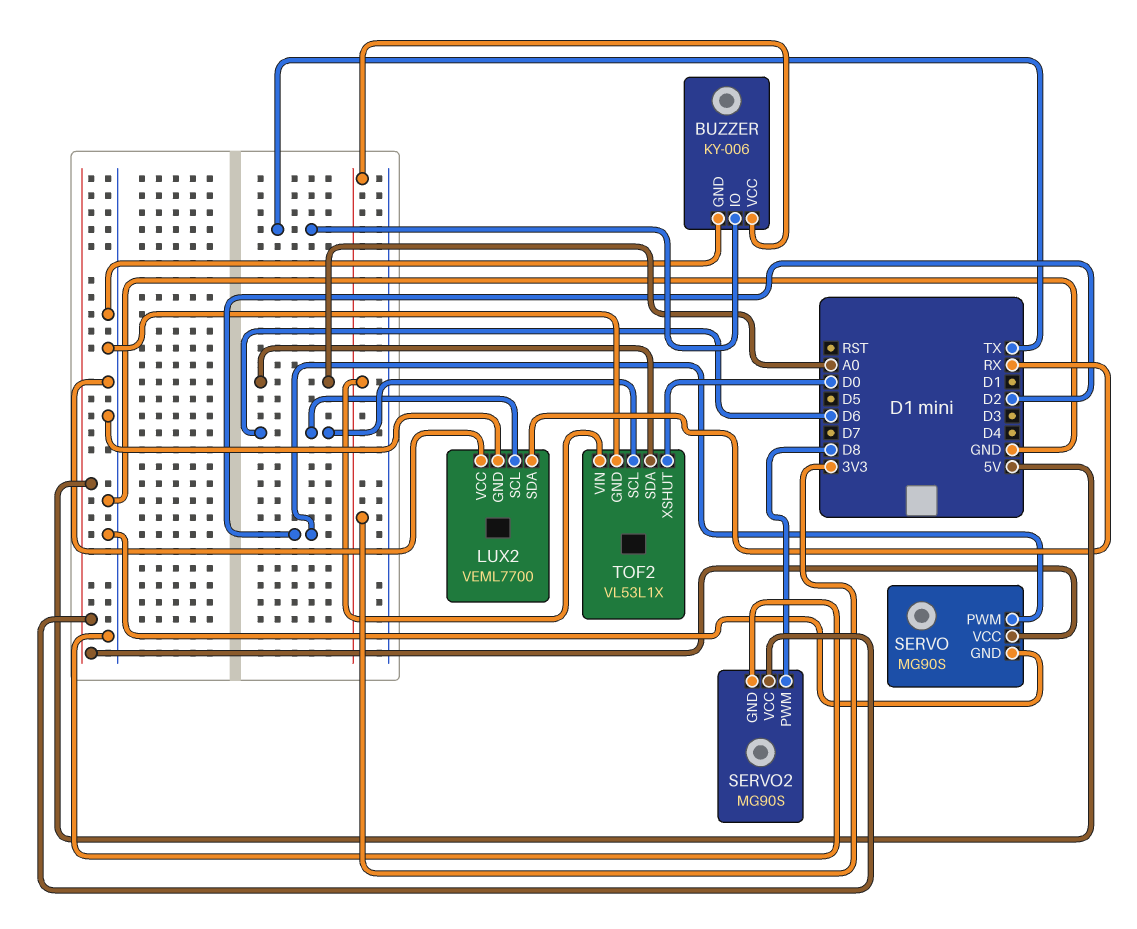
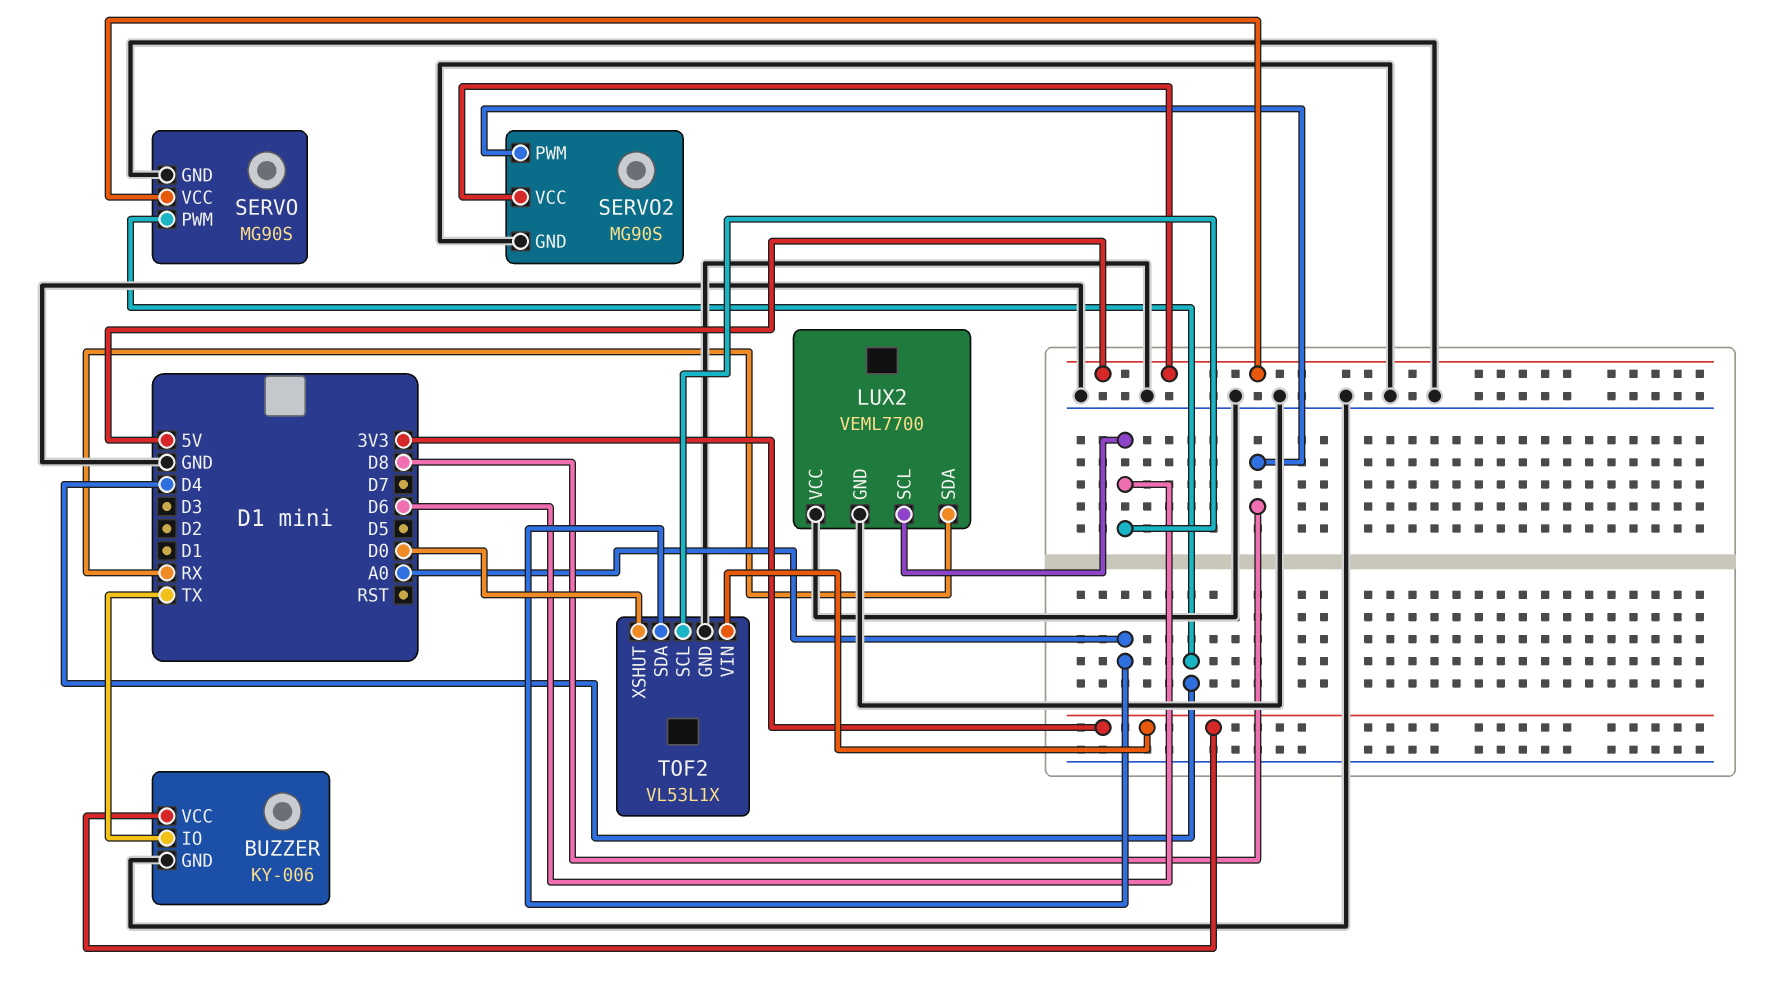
SERVO pin PWM: D2 -> D4

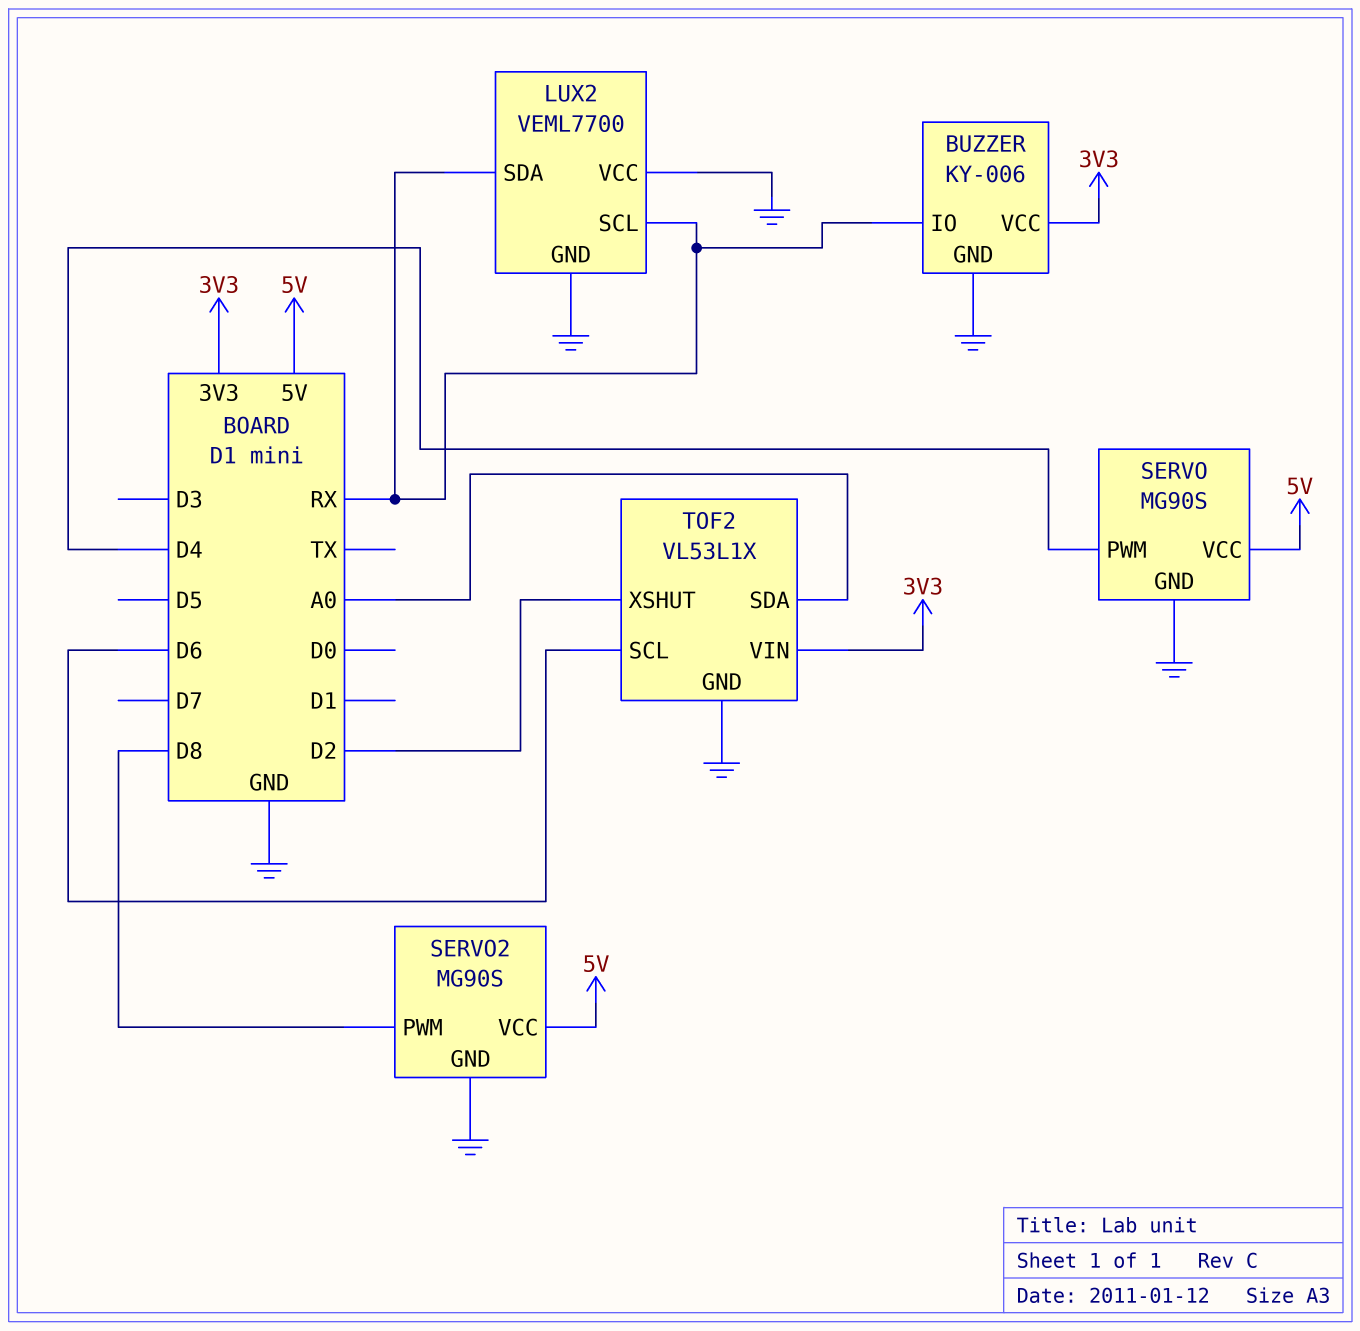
BUZZER pin IO: TX -> RX
LUX2 pin SCL: D6 -> RX
TOF2 pin XSHUT: D0 -> D2

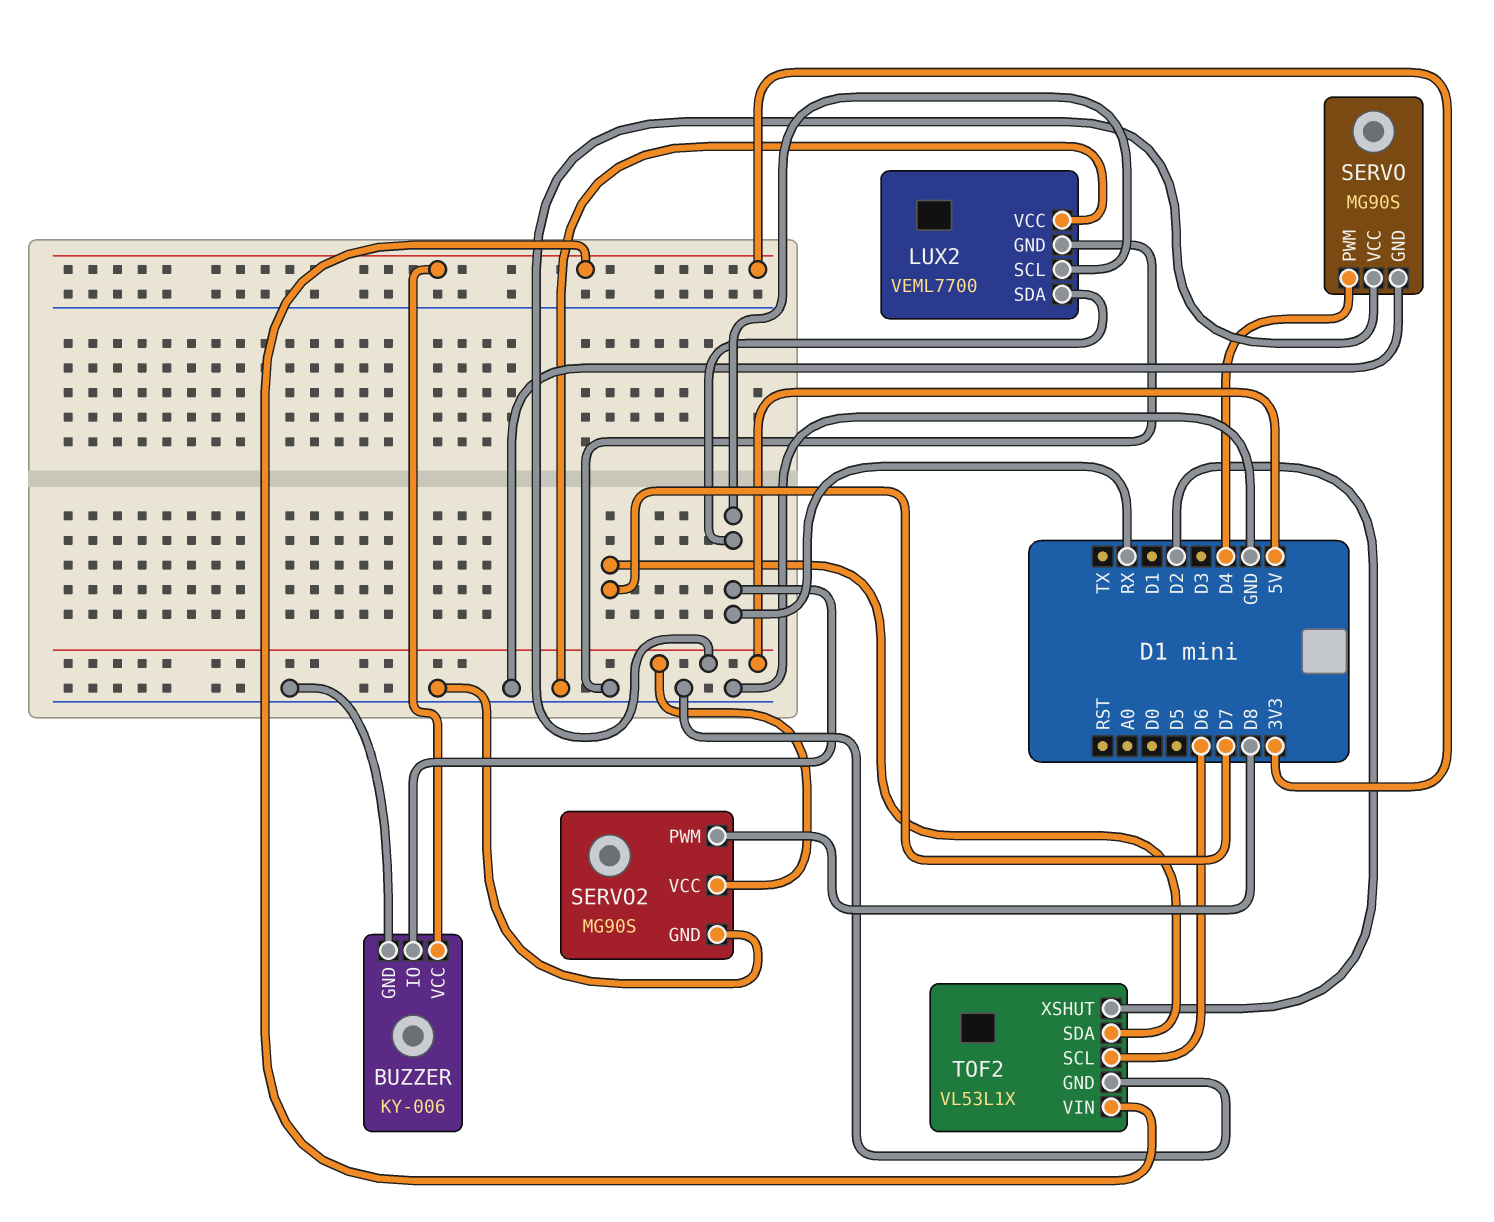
TOF2 pin SDA: A0 -> D7

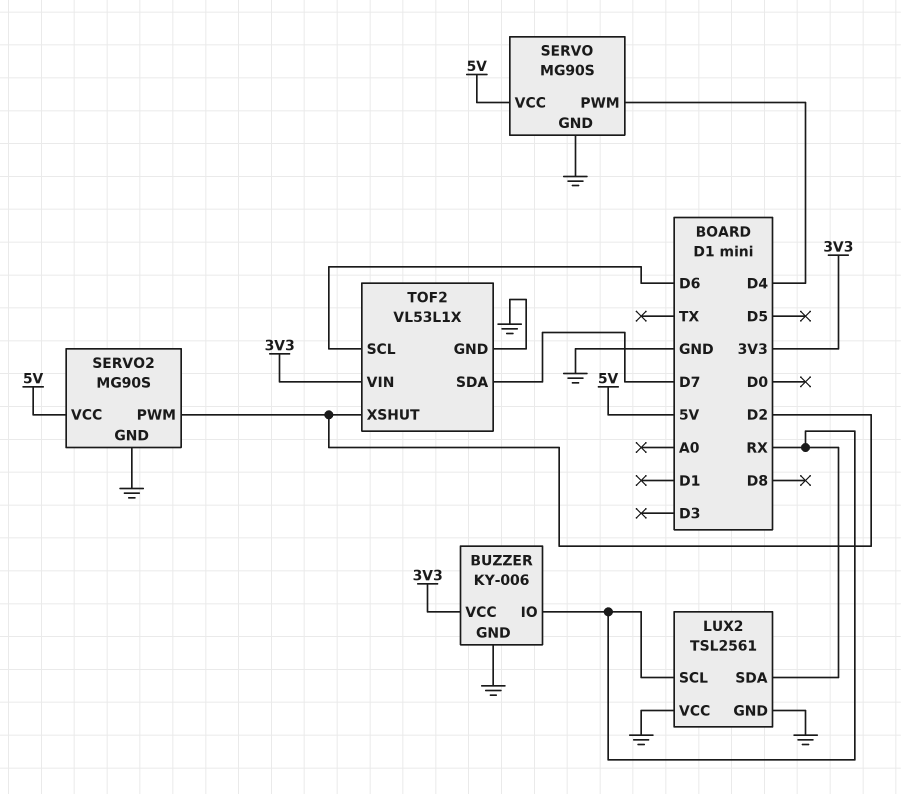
LUX2: VEML7700 -> TSL2561
SERVO2 pin PWM: D8 -> D2

